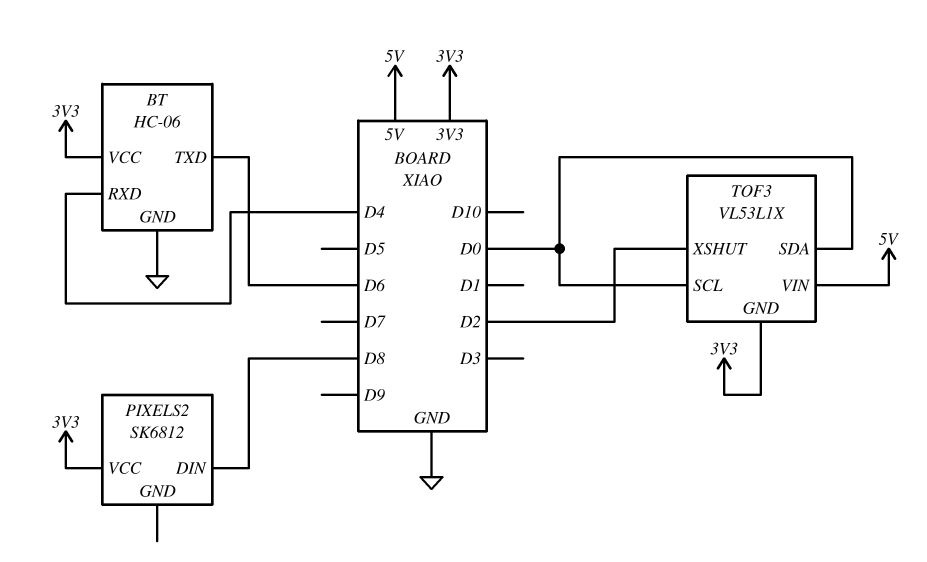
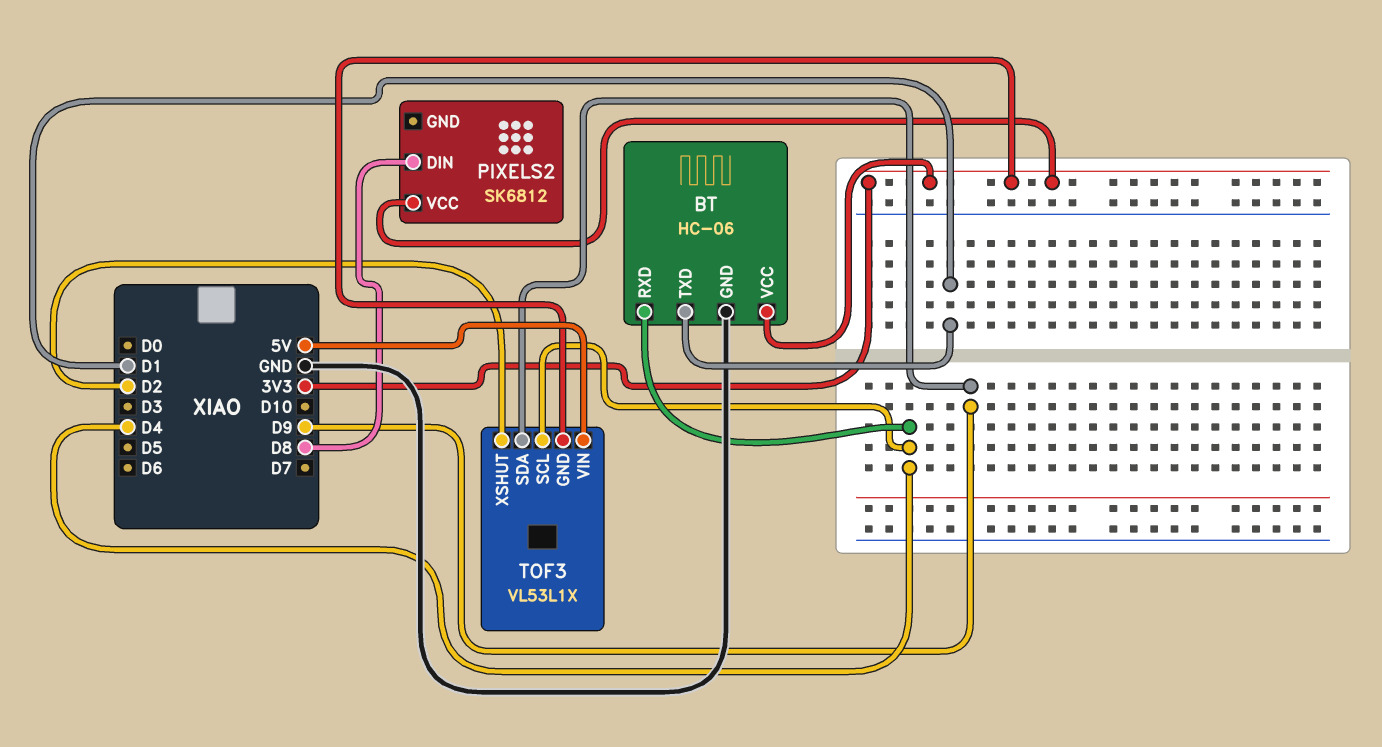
BT pin TXD: D6 -> D1
TOF3 pin SCL: D0 -> D4
TOF3 pin SDA: D0 -> D9

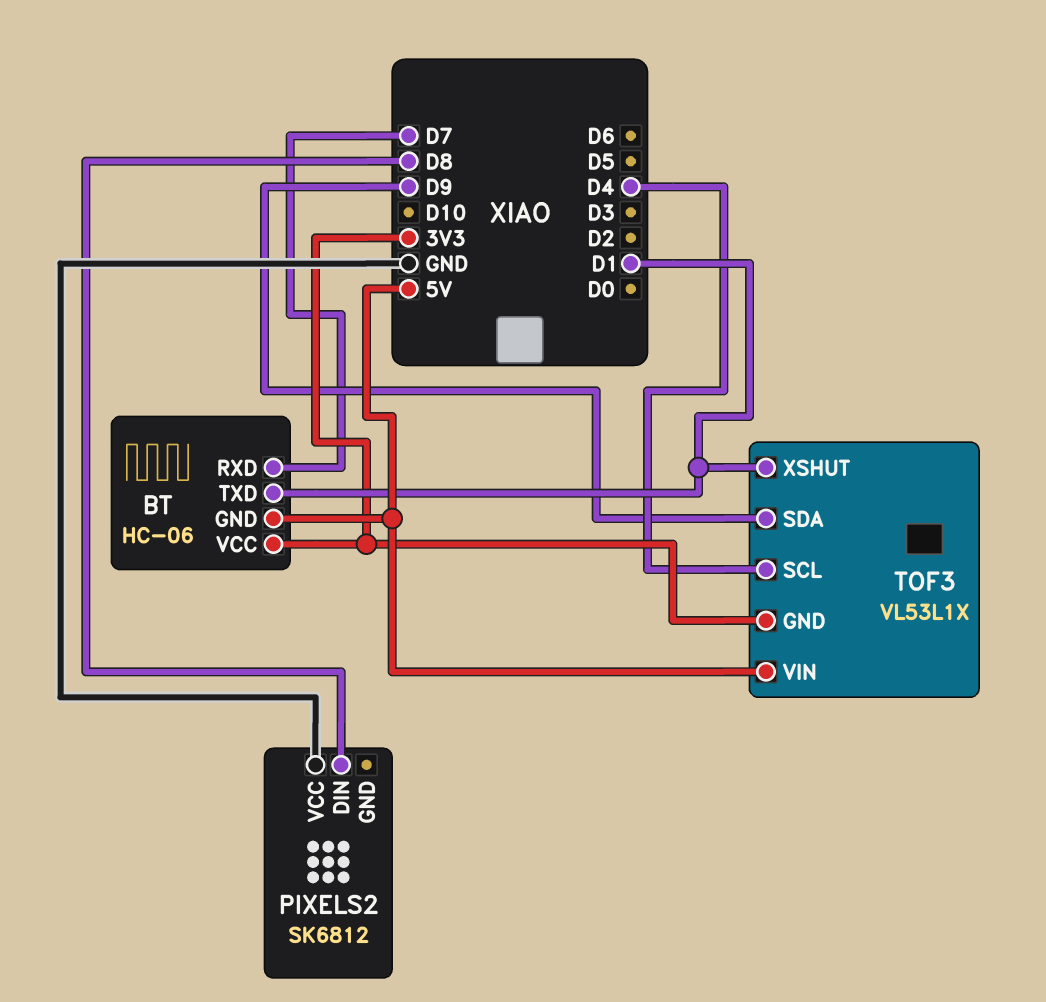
BT pin GND: GND -> 5V
BT pin RXD: D4 -> D7
PIXELS2 pin VCC: 3V3 -> GND
TOF3 pin XSHUT: D2 -> D1

